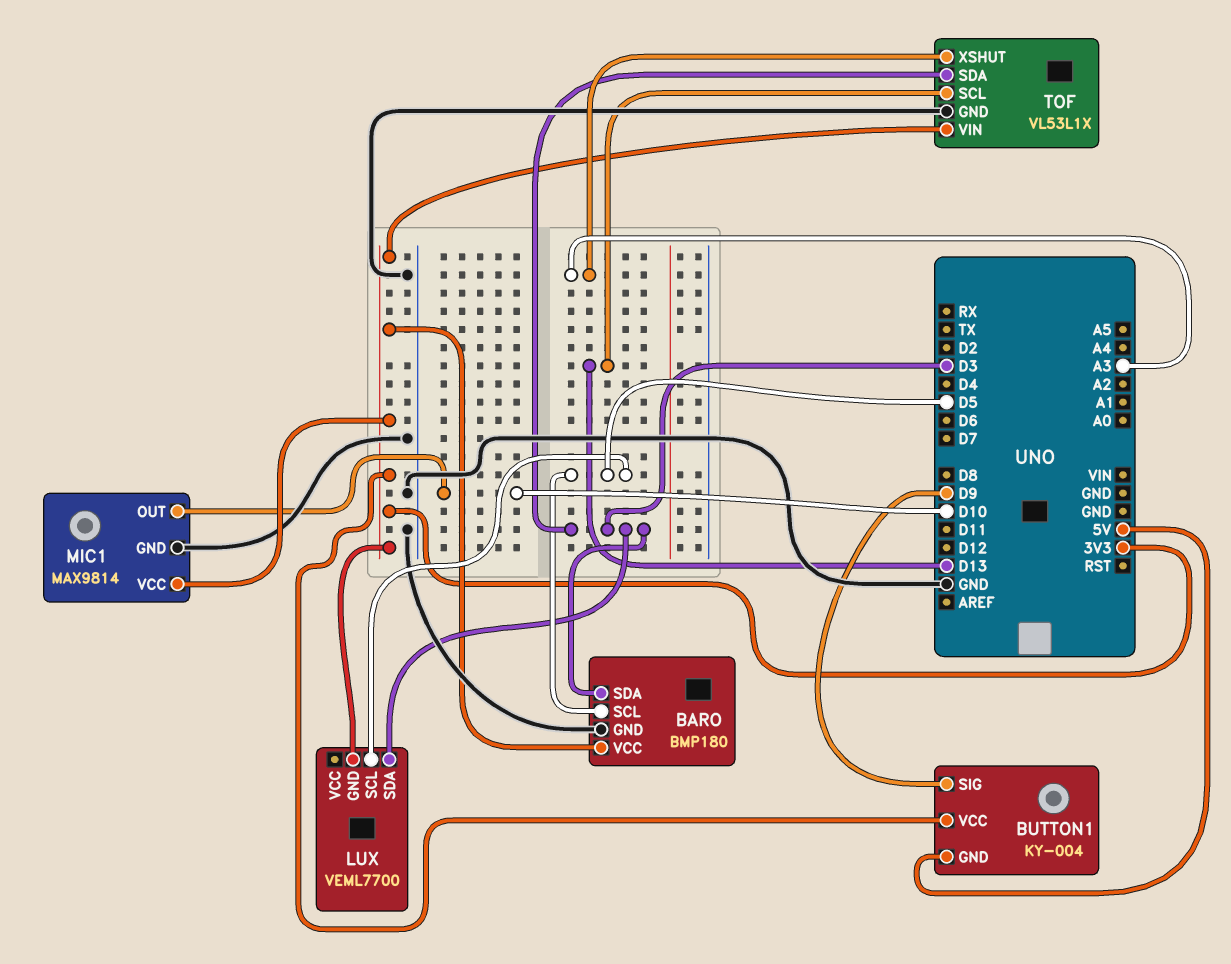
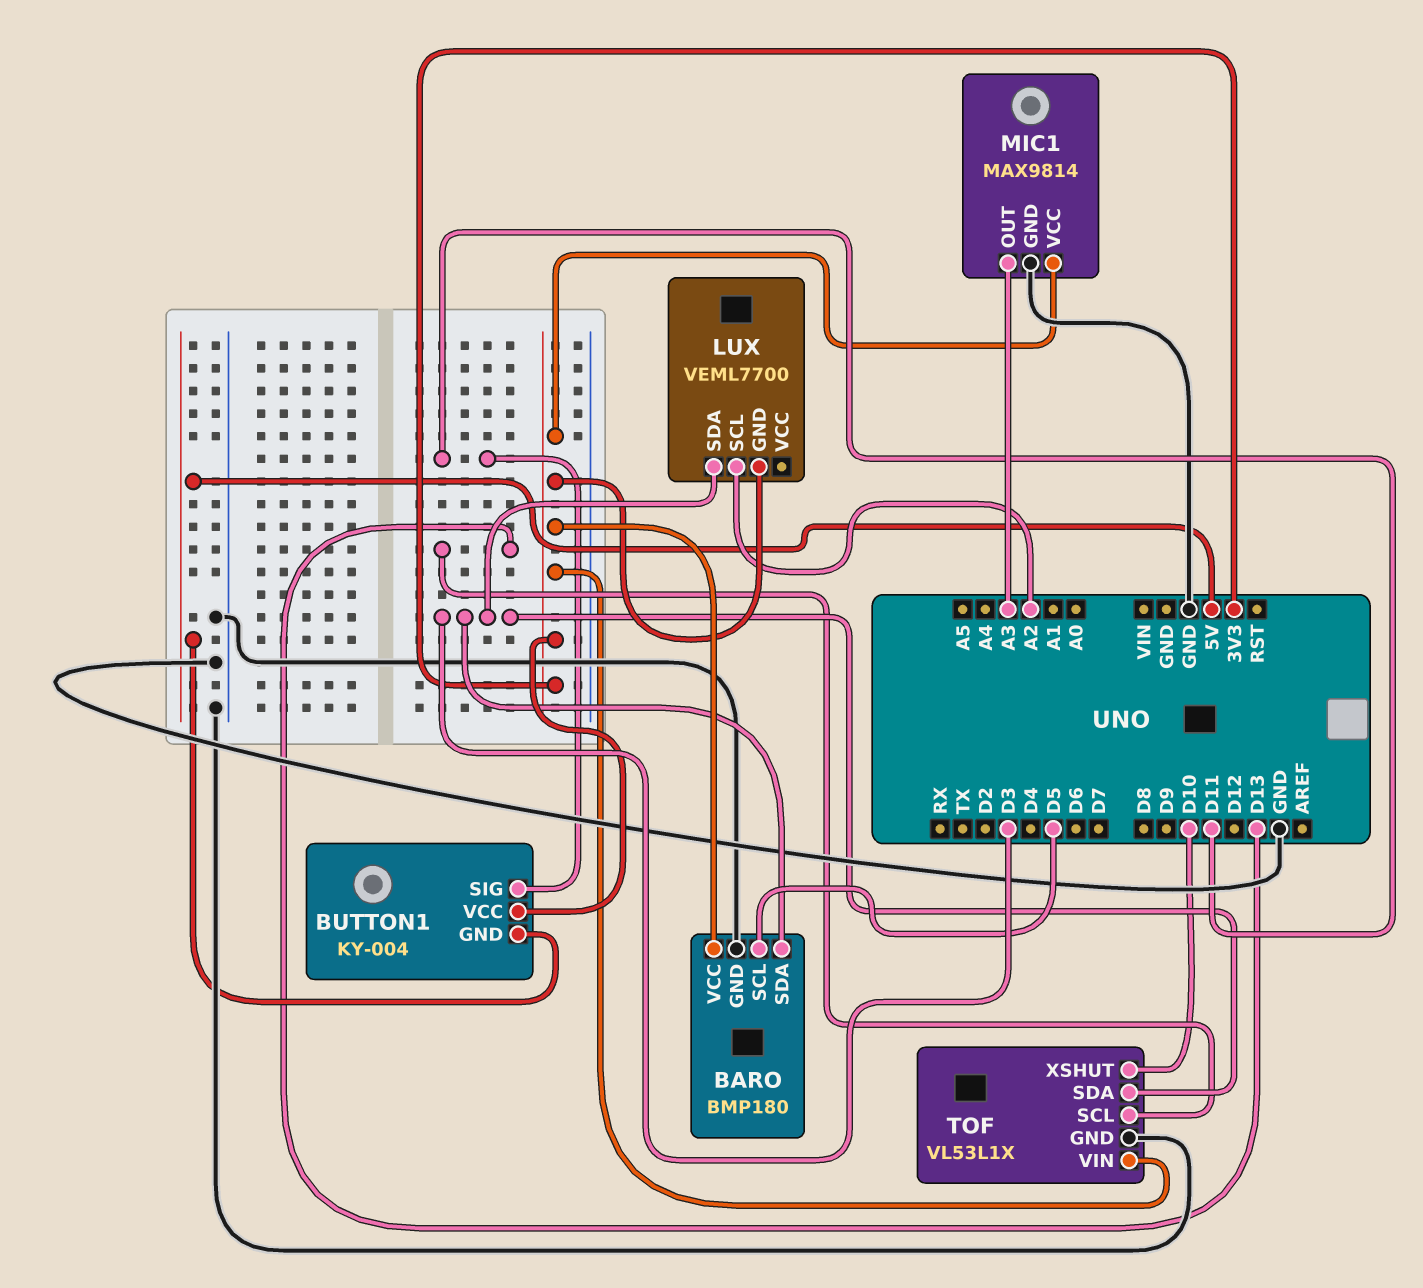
BUTTON1 pin SIG: D9 -> D11
LUX pin SCL: D5 -> A2
MIC1 pin OUT: D10 -> A3
TOF pin XSHUT: A3 -> D10

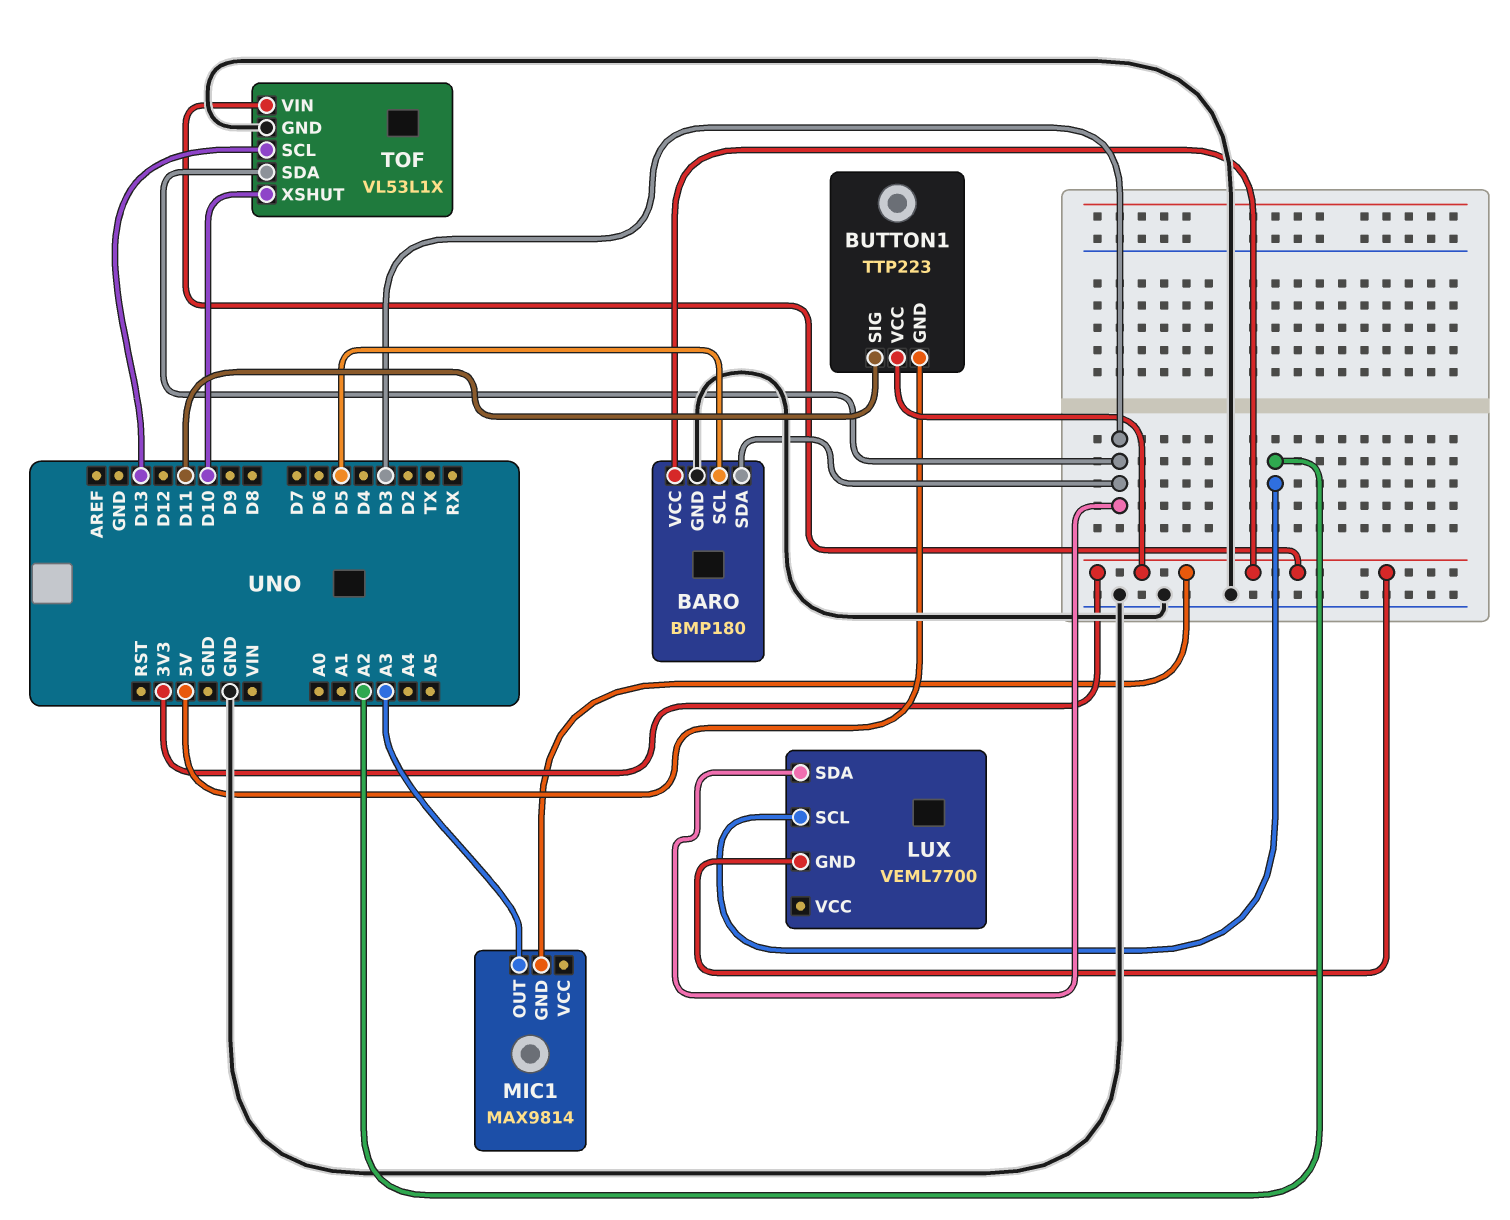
BUTTON1: KY-004 -> TTP223
MIC1 pin GND: GND -> 3V3
MIC1 pin VCC: 3V3 -> none

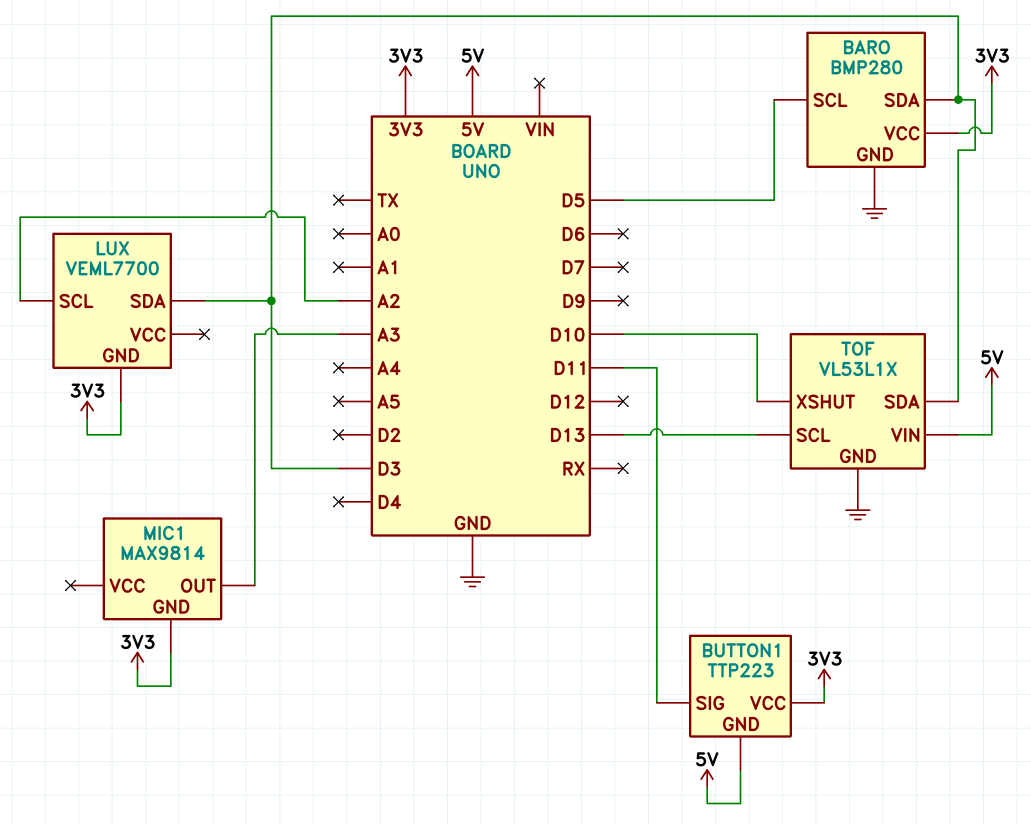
BARO: BMP180 -> BMP280
TOF pin VIN: 3V3 -> 5V

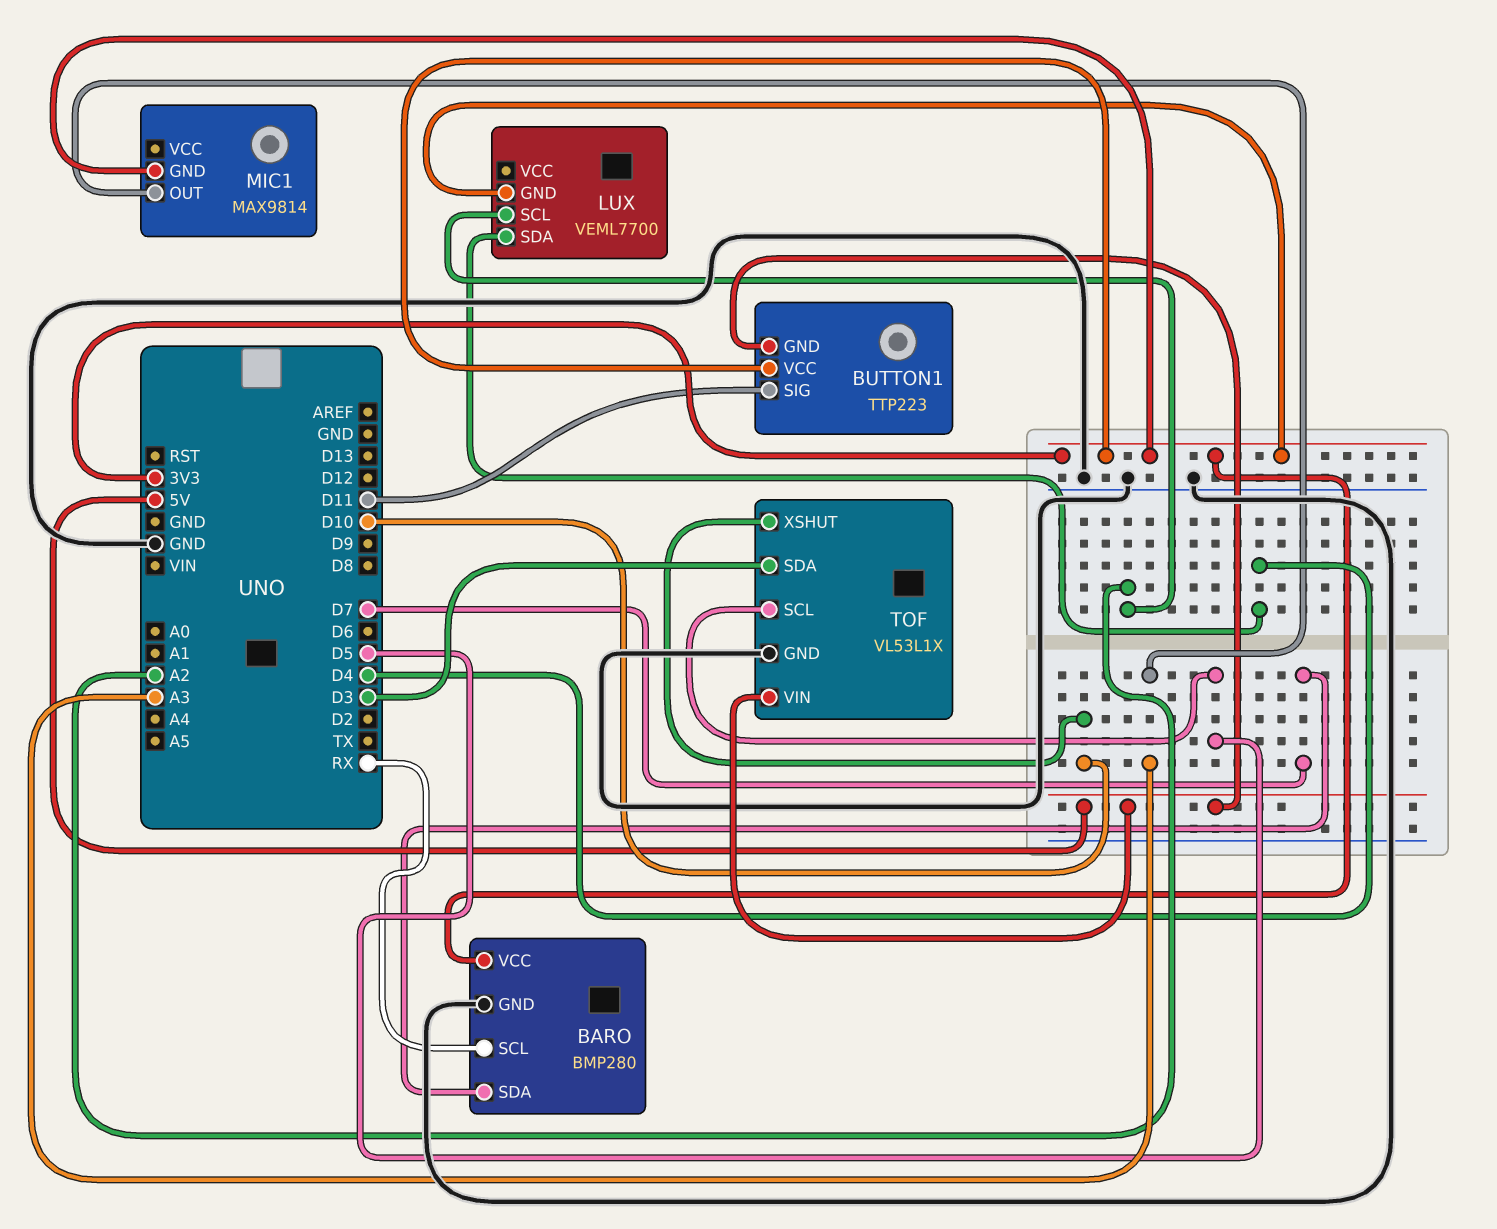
BARO pin SCL: D5 -> RX
BARO pin SDA: D3 -> D7
LUX pin SDA: D3 -> D4
TOF pin SCL: D13 -> D5

